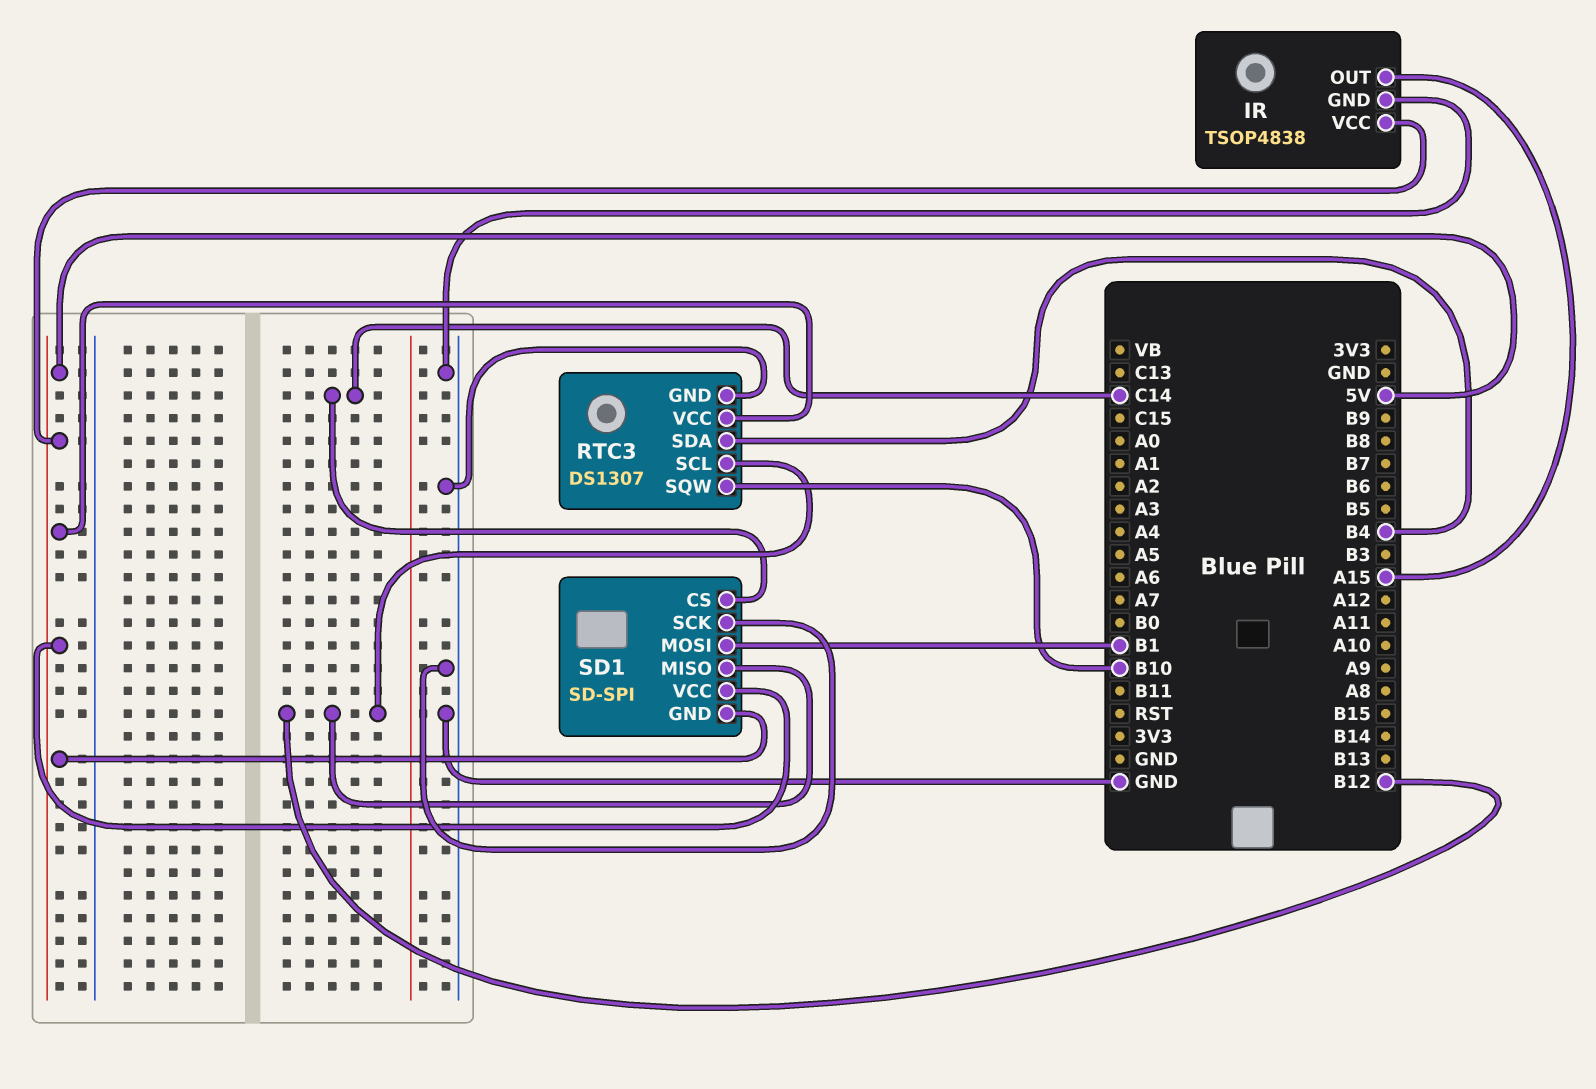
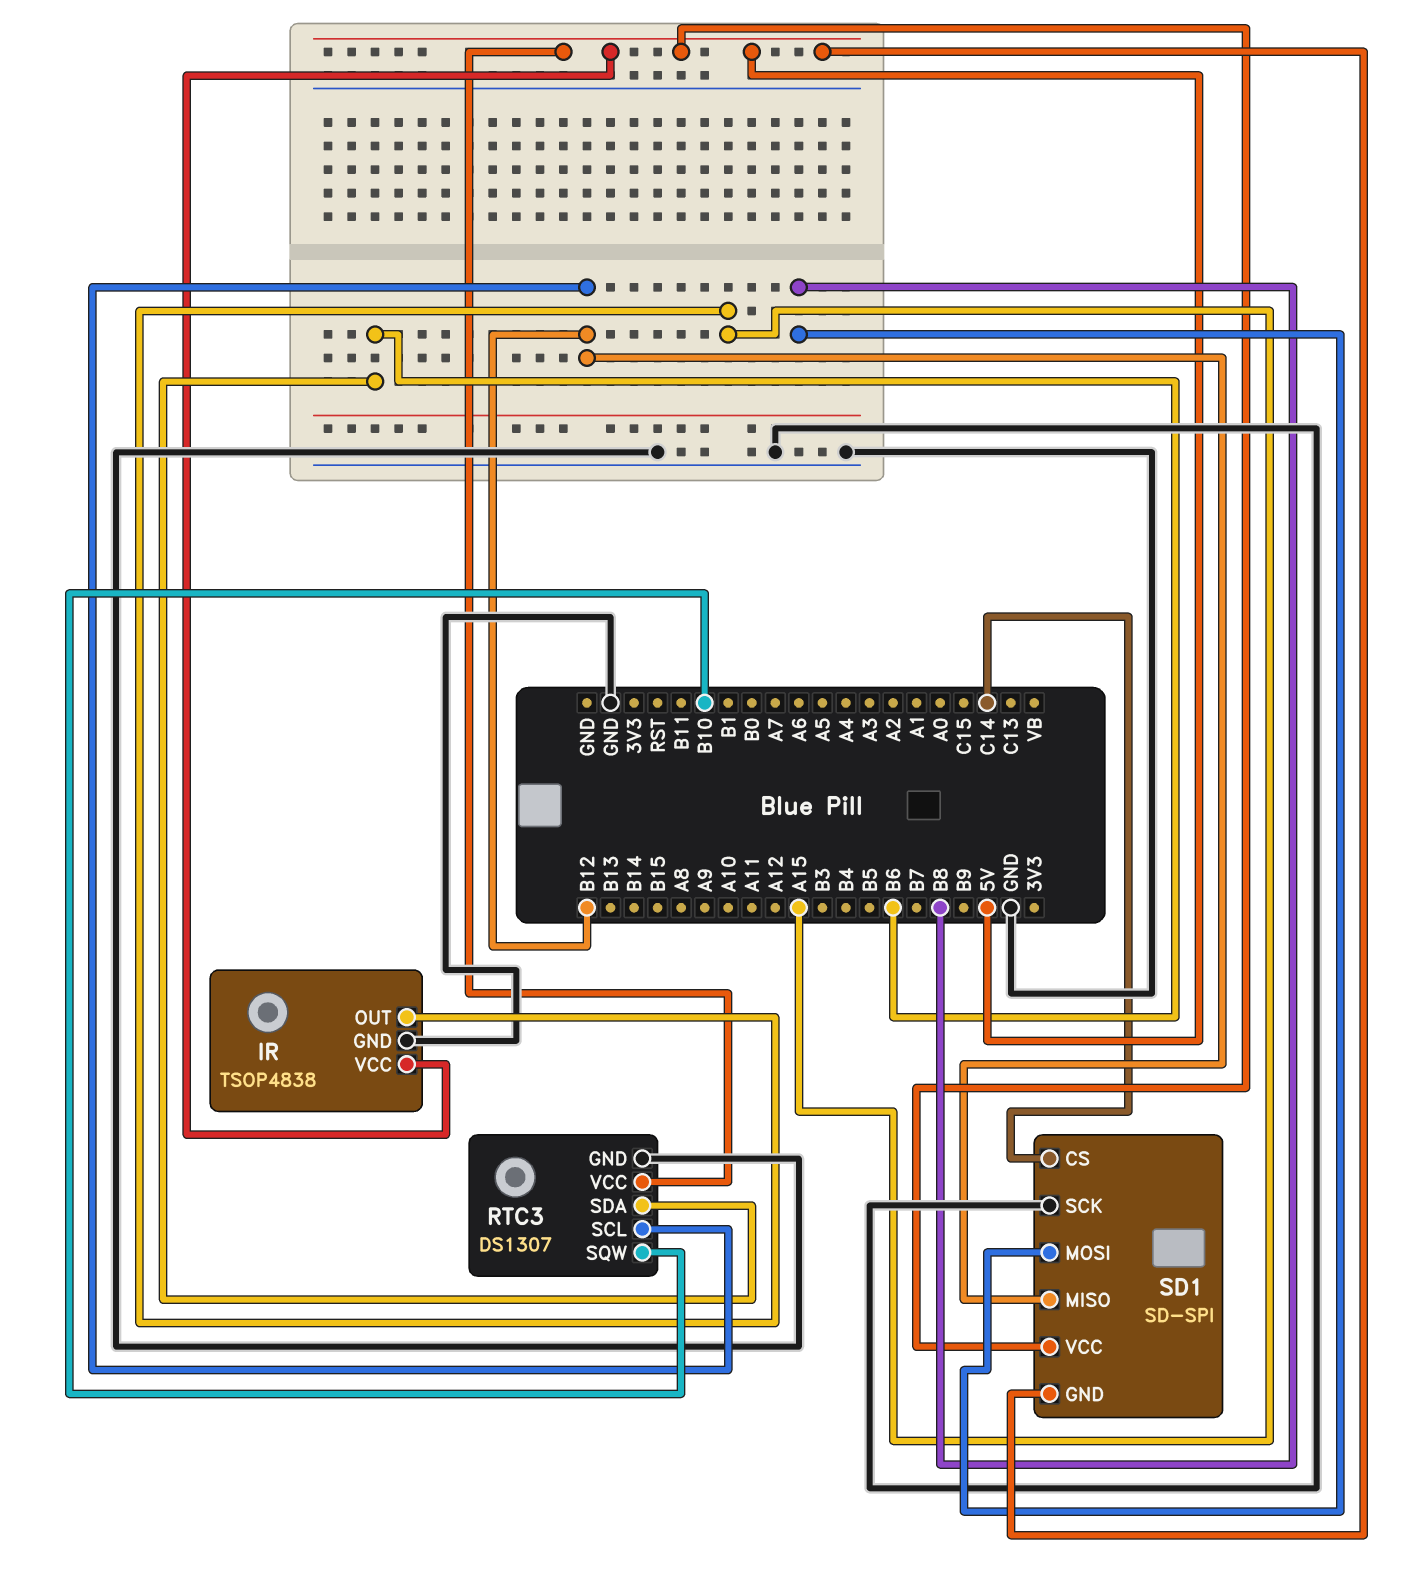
RTC3 pin SDA: B4 -> B6
SD1 pin MOSI: B1 -> B8

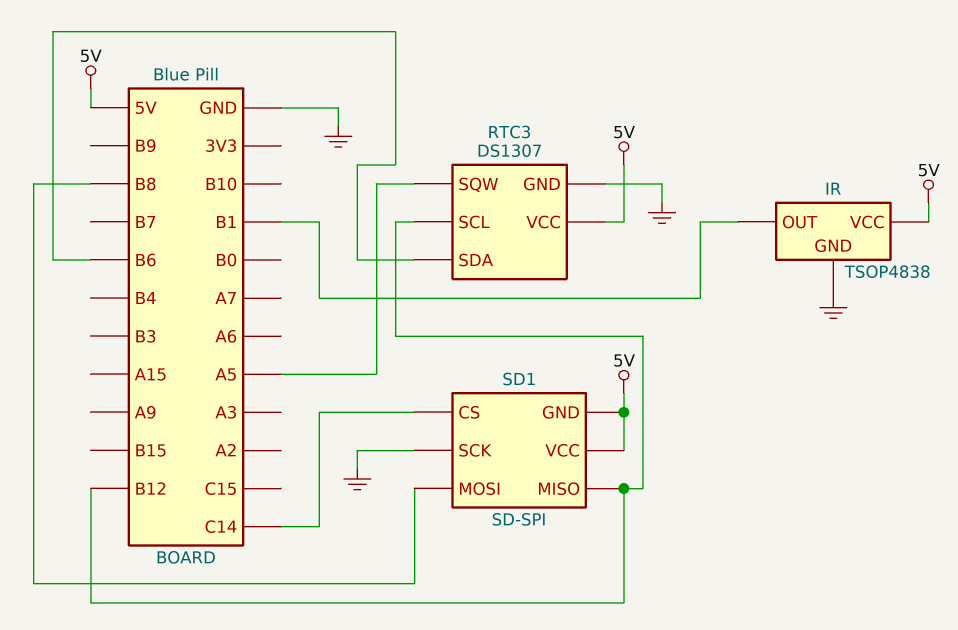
IR pin OUT: A15 -> B1
RTC3 pin SQW: B10 -> A5

